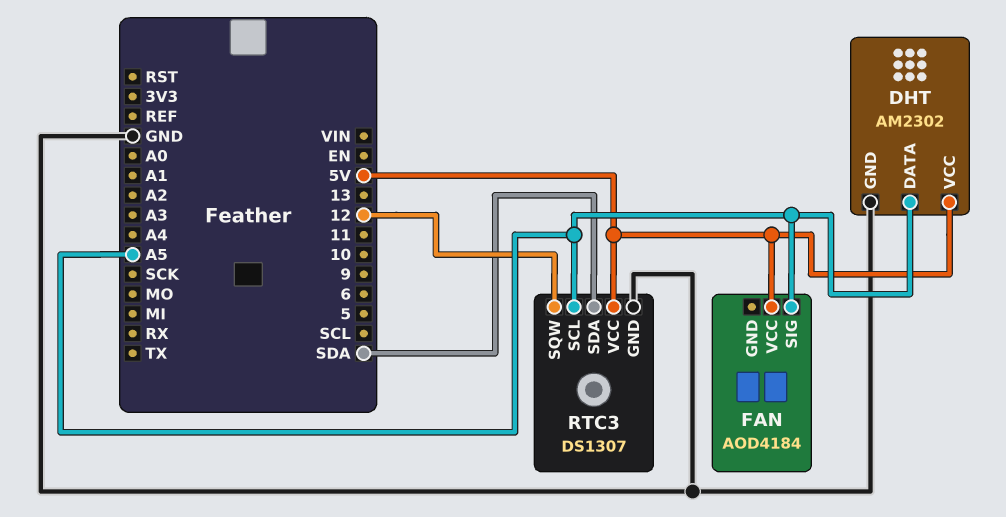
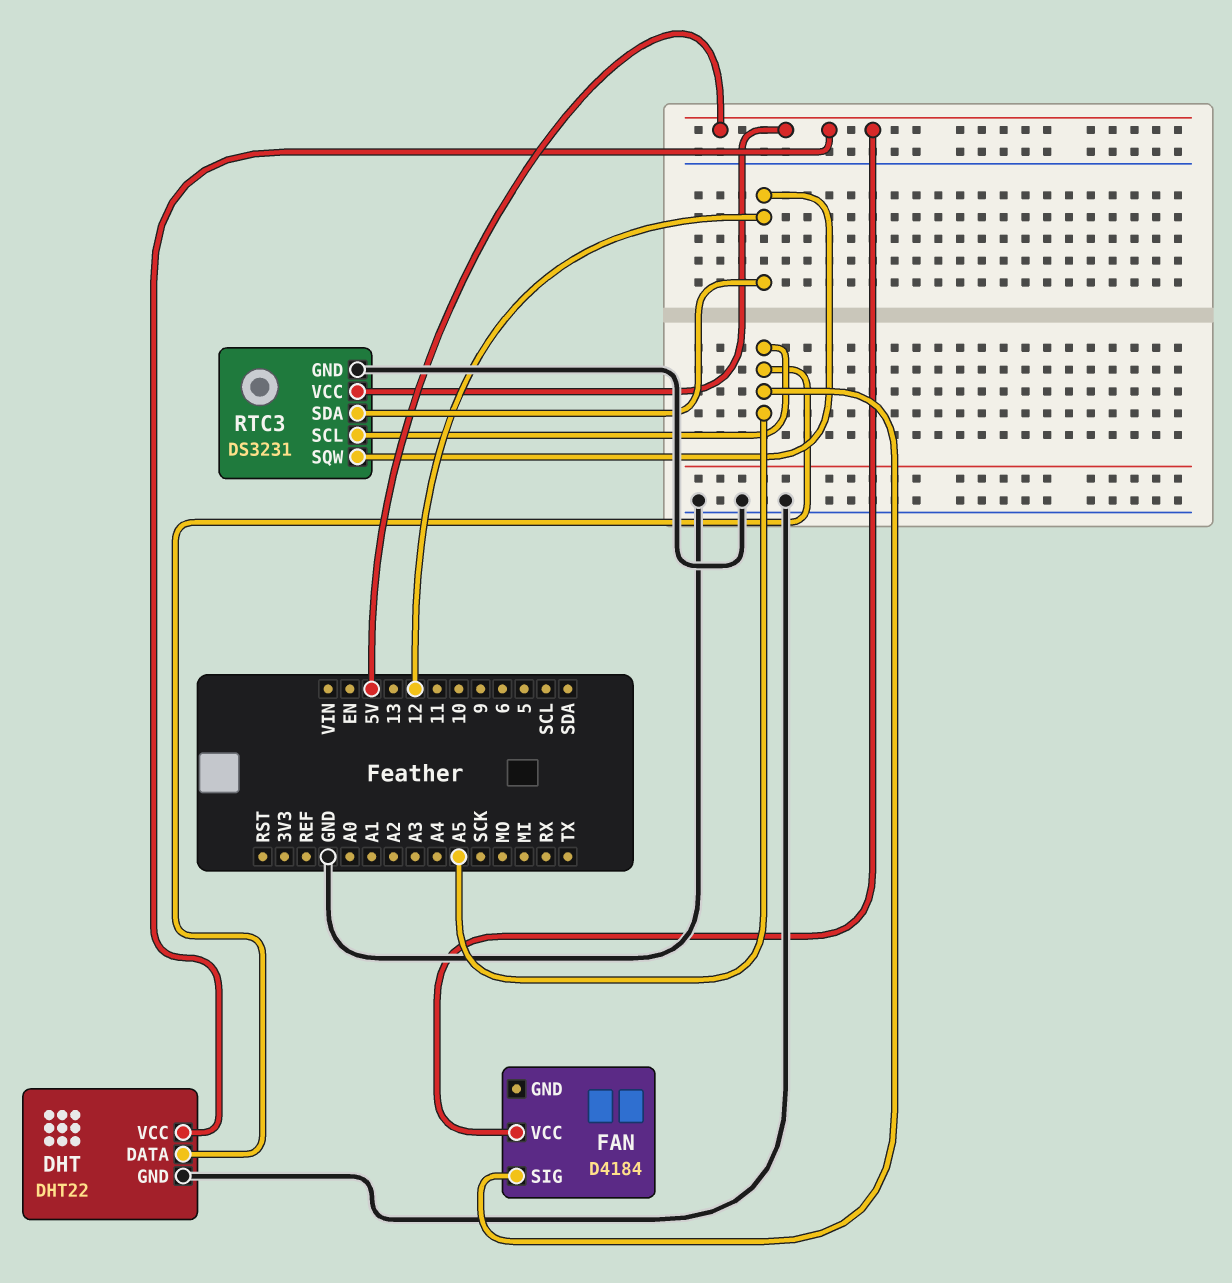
DHT: AM2302 -> DHT22
FAN: AOD4184 -> D4184
RTC3: DS1307 -> DS3231
RTC3 pin SDA: SDA -> 12

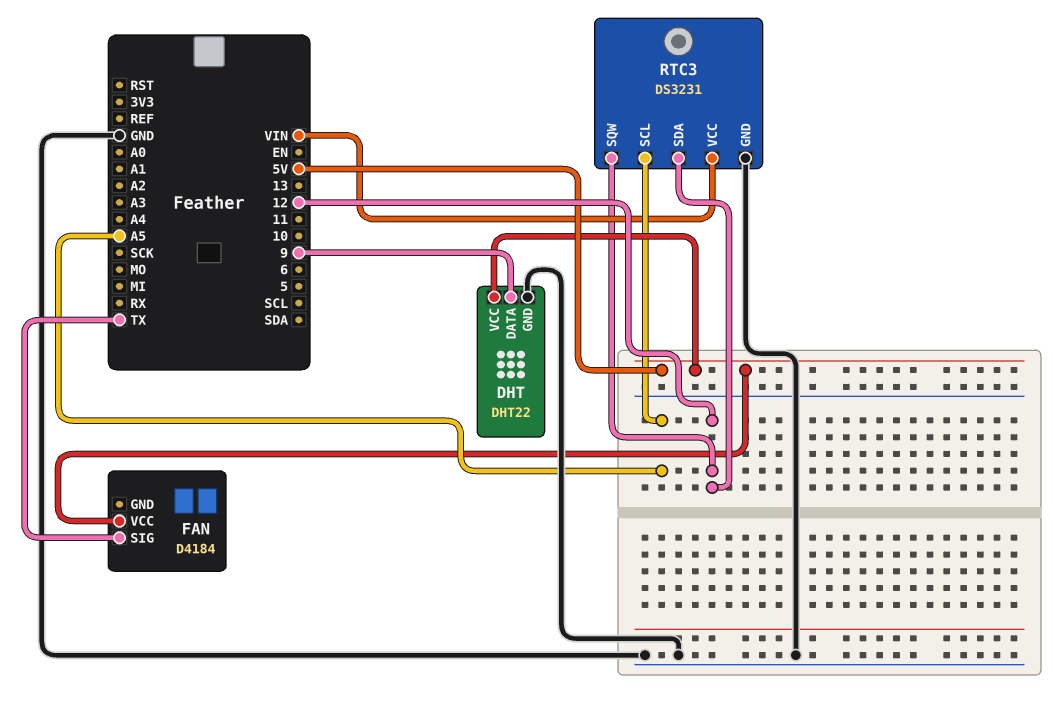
DHT pin DATA: A5 -> 9
FAN pin SIG: A5 -> TX
RTC3 pin VCC: 5V -> VIN

